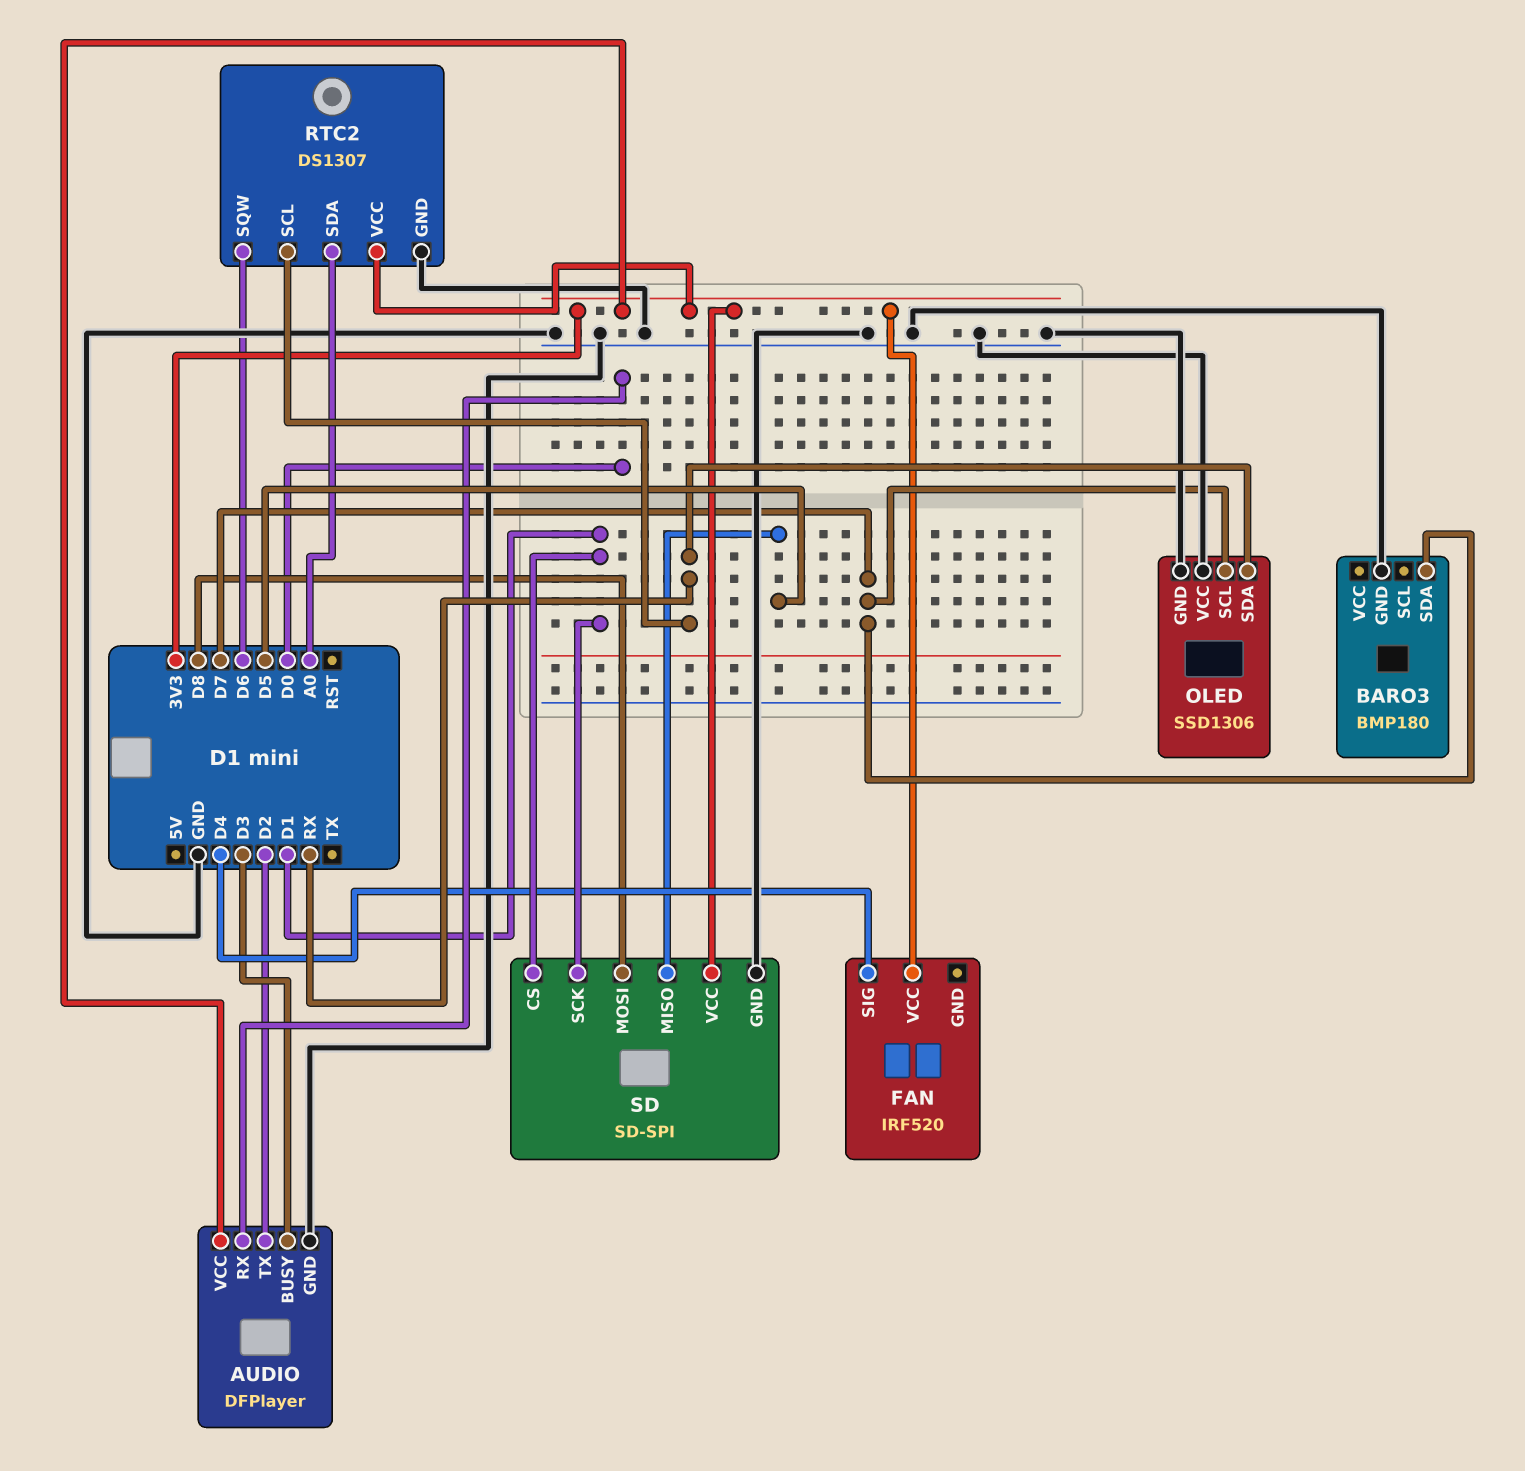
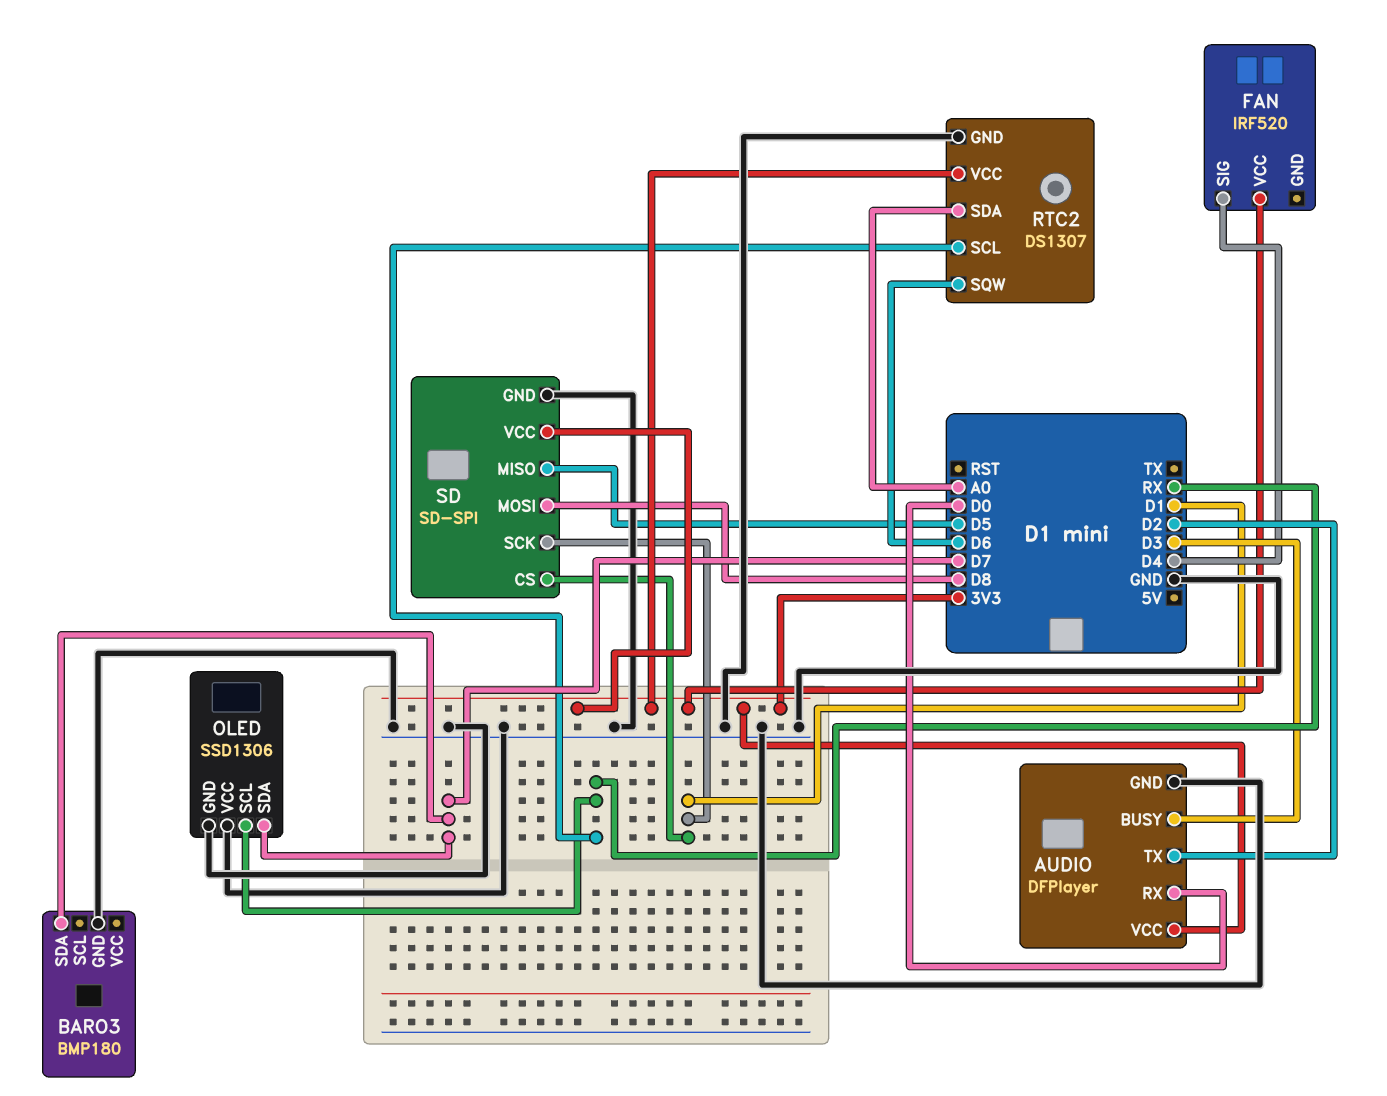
OLED pin SCL: D7 -> RX
OLED pin SDA: RX -> D7

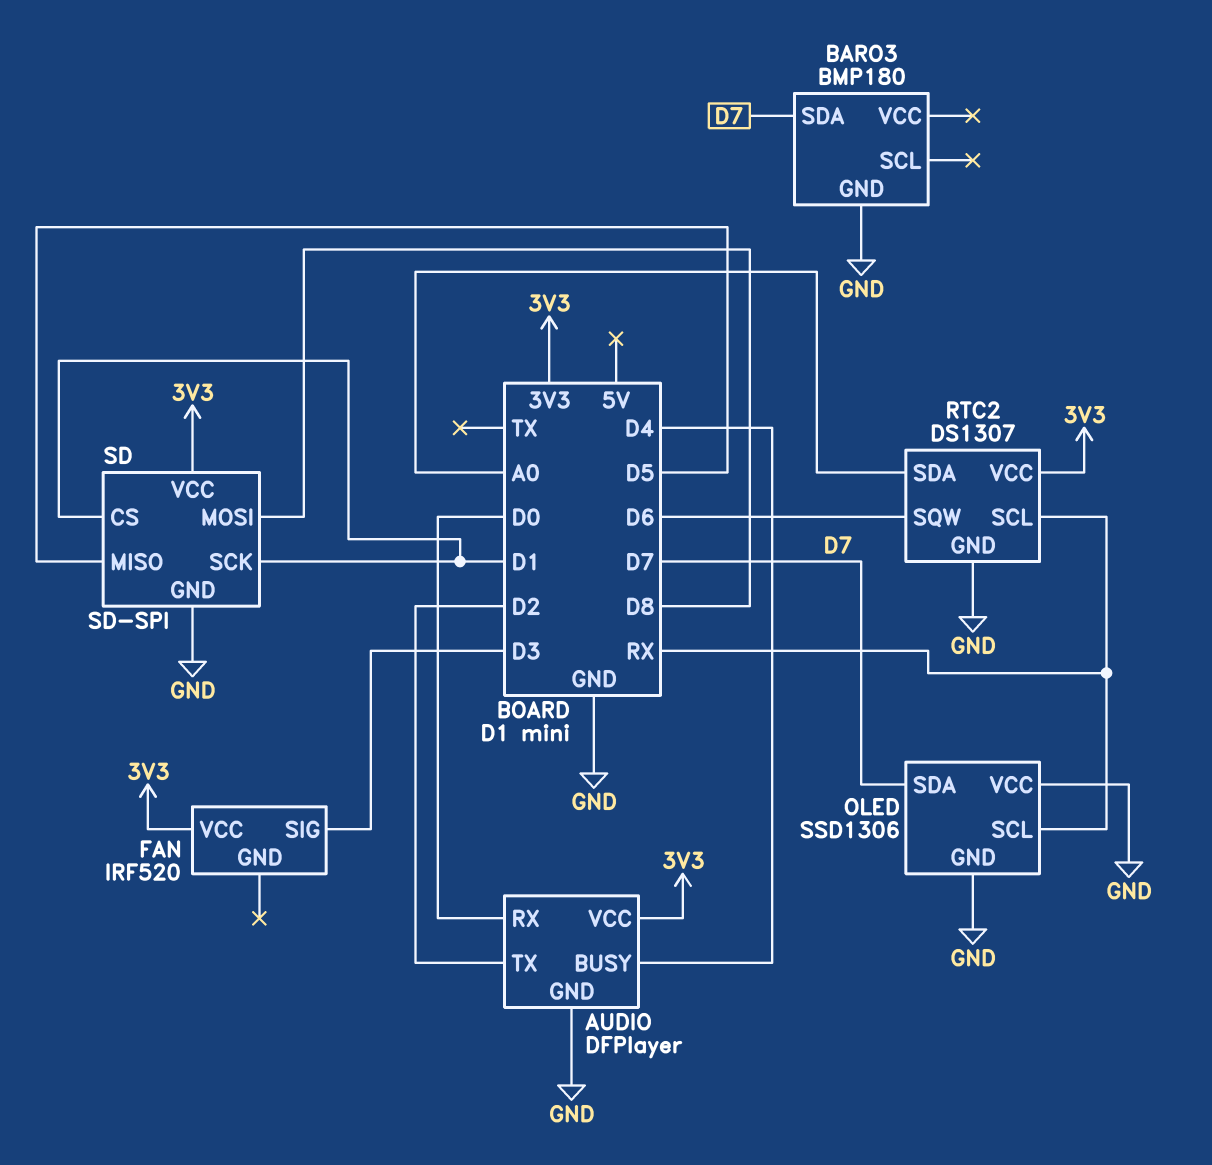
AUDIO pin BUSY: D3 -> D4
FAN pin SIG: D4 -> D3

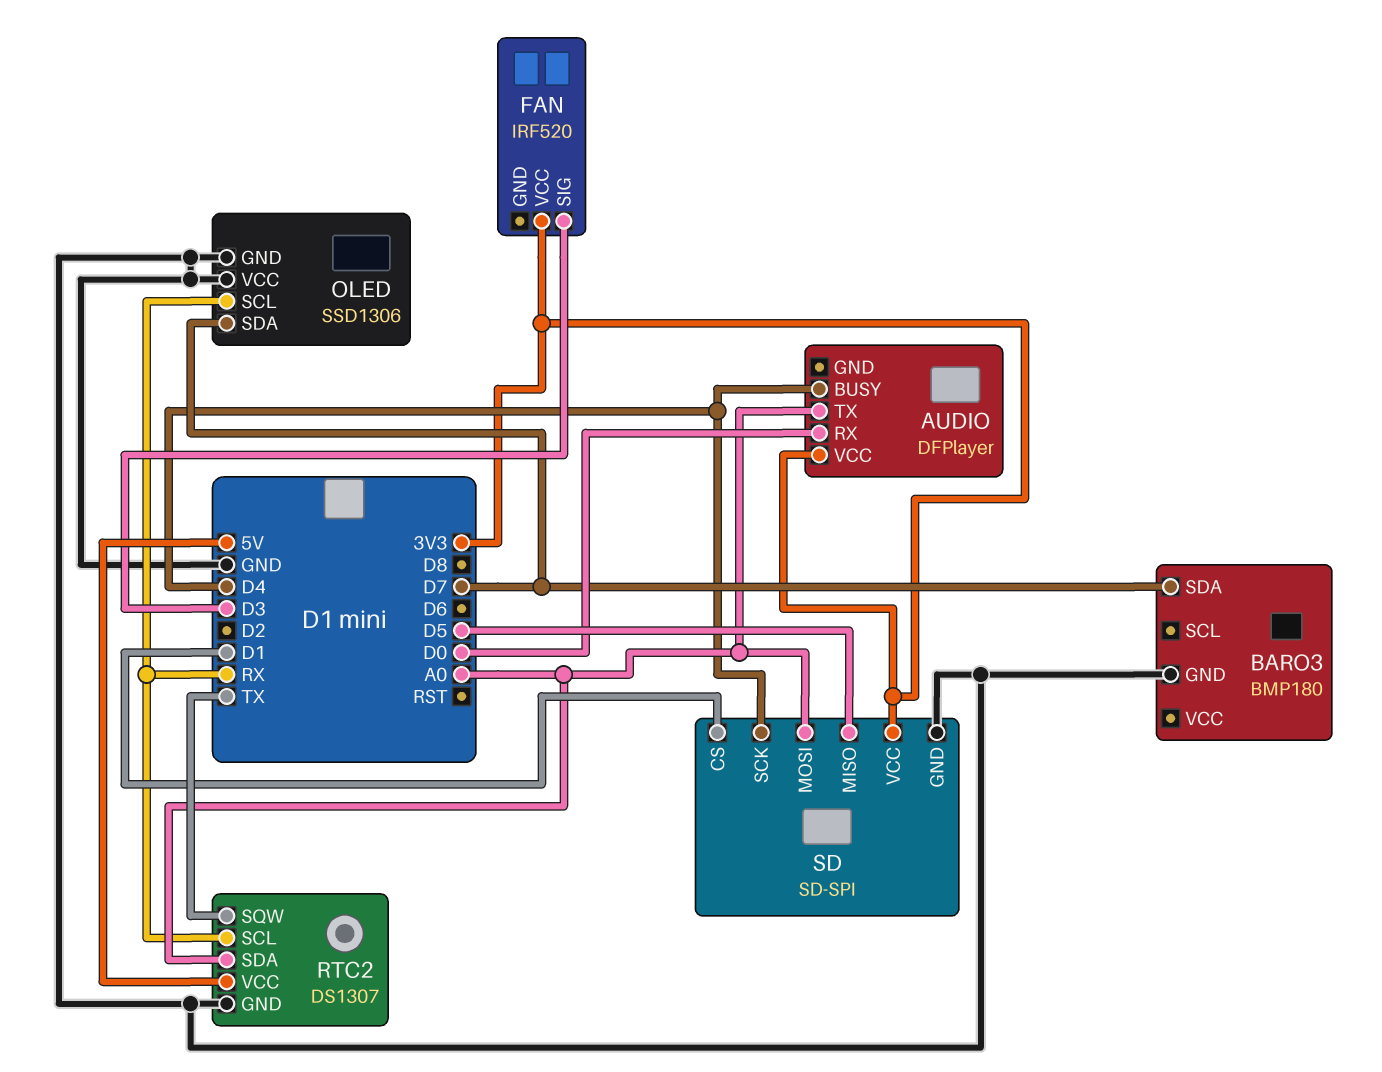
AUDIO pin GND: GND -> none
AUDIO pin TX: D2 -> A0
RTC2 pin SQW: D6 -> TX
RTC2 pin VCC: 3V3 -> 5V
SD pin MOSI: D8 -> A0
SD pin SCK: D1 -> D4

